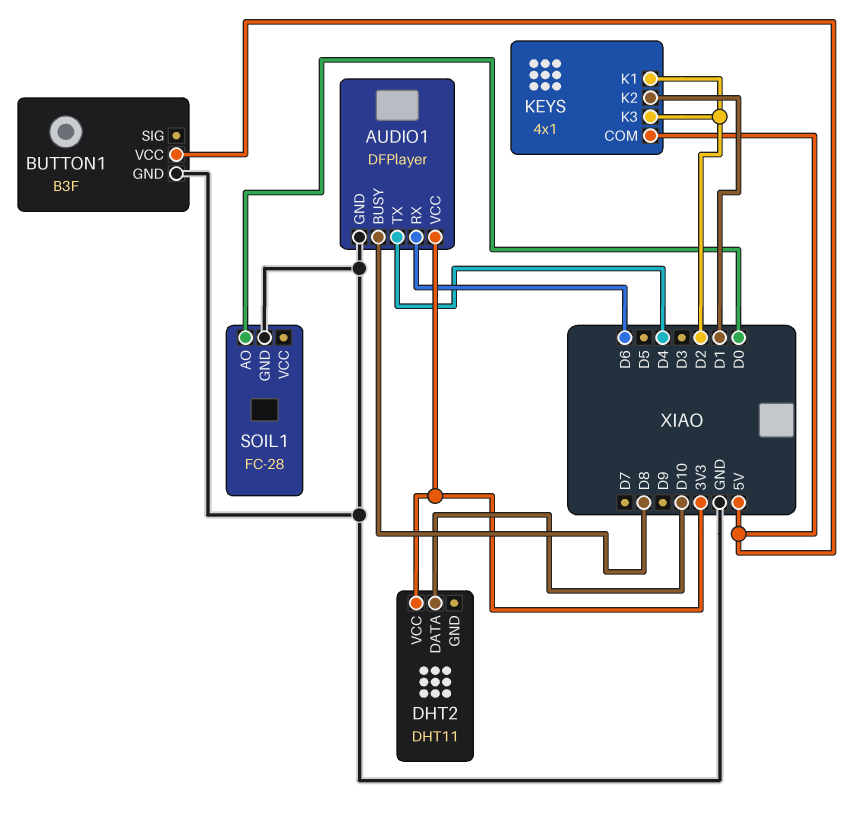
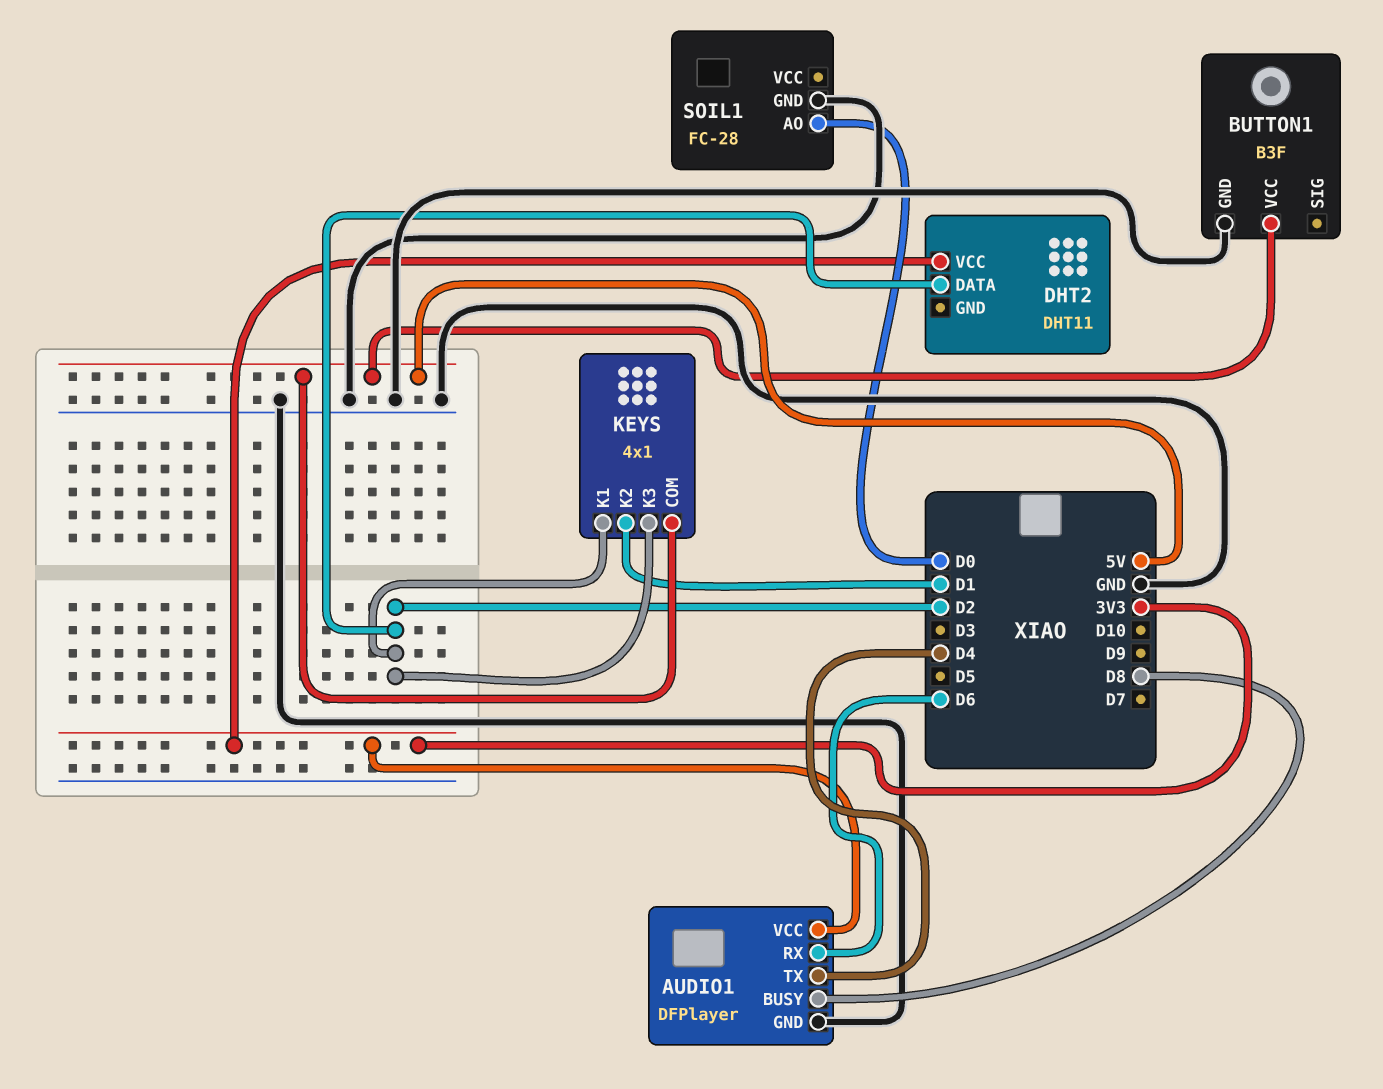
DHT2 pin DATA: D10 -> D2

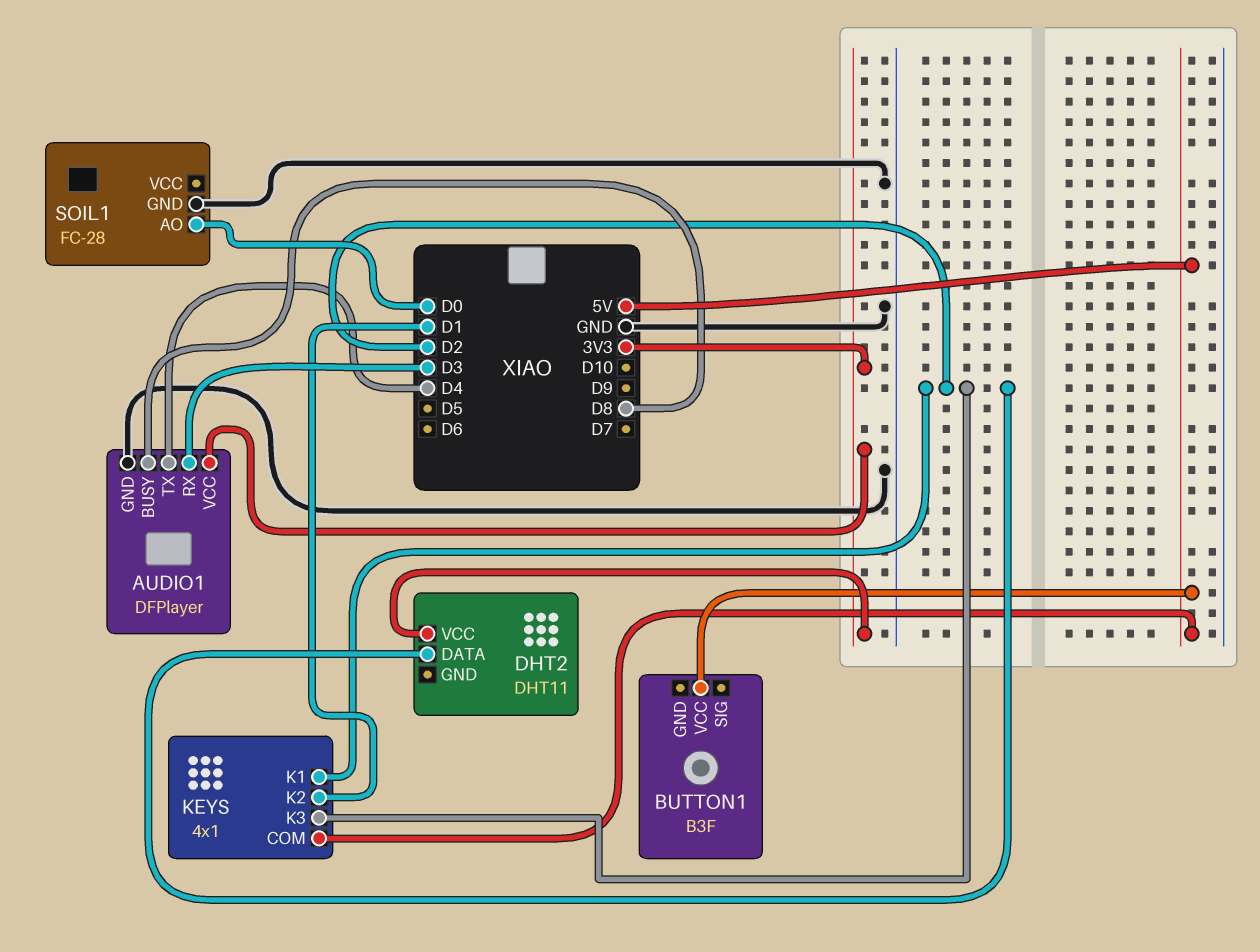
AUDIO1 pin RX: D6 -> D3
BUTTON1 pin GND: GND -> none

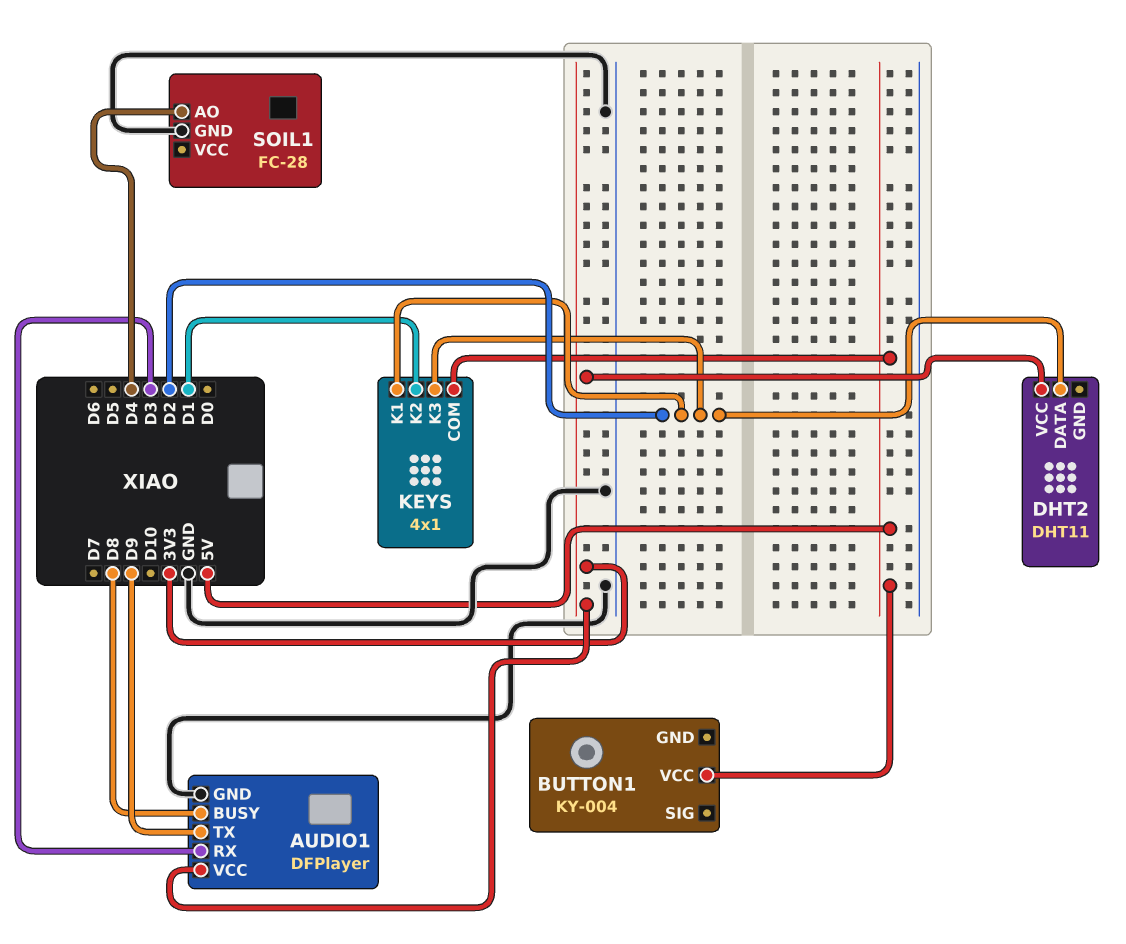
AUDIO1 pin TX: D4 -> D9
BUTTON1: B3F -> KY-004
SOIL1 pin AO: D0 -> D4

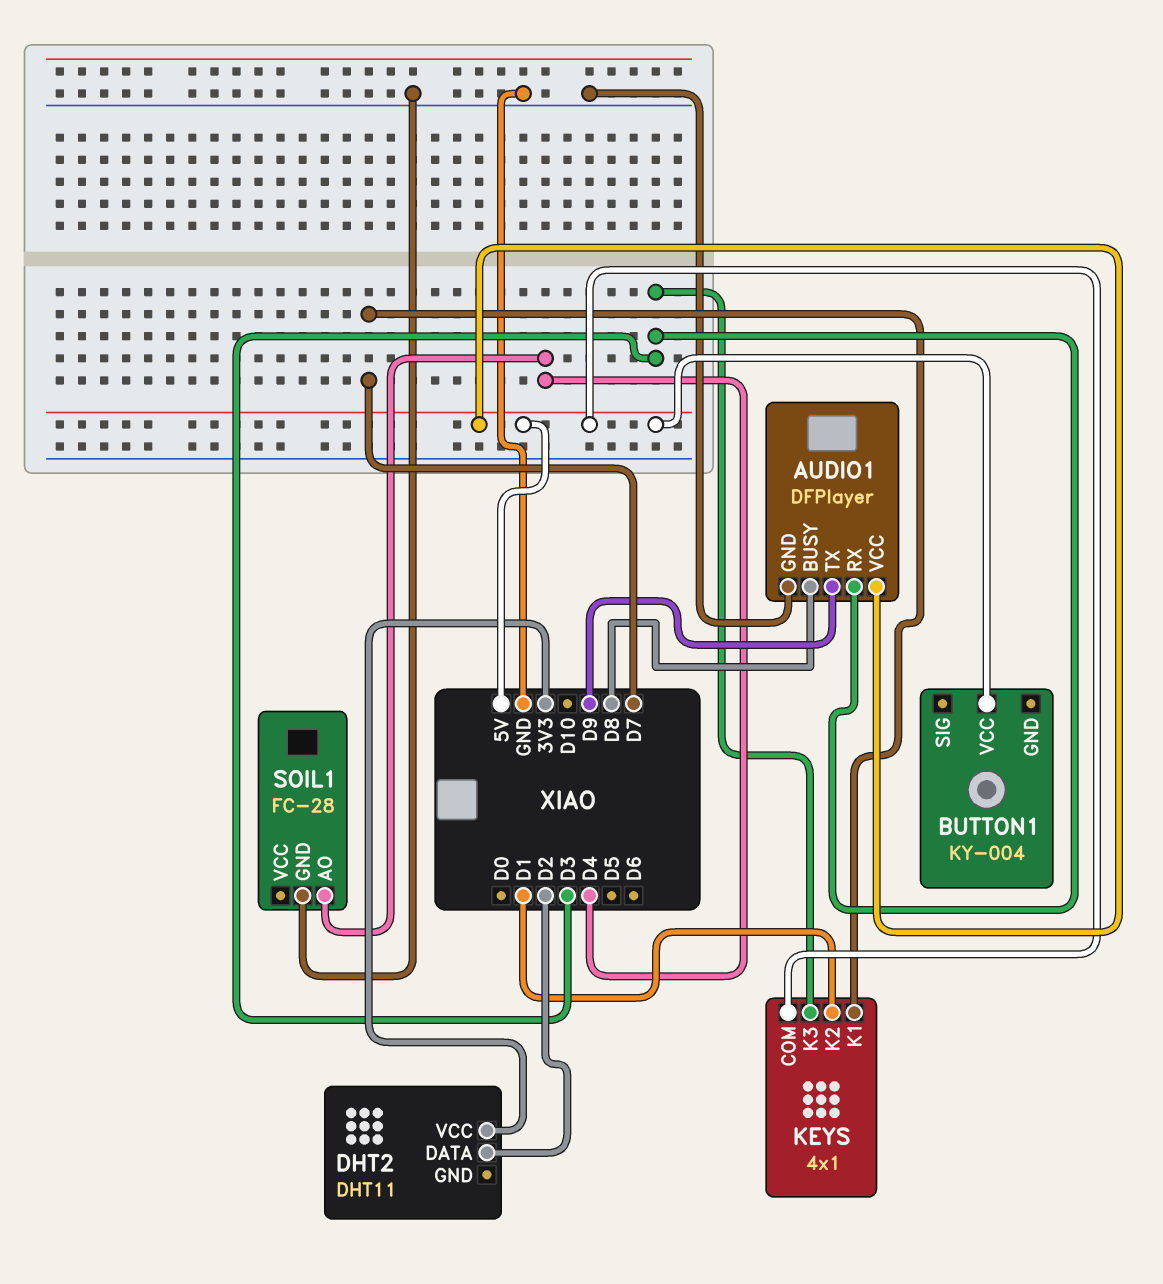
AUDIO1 pin VCC: 3V3 -> 5V
KEYS pin K1: D2 -> D7
KEYS pin K3: D2 -> D3

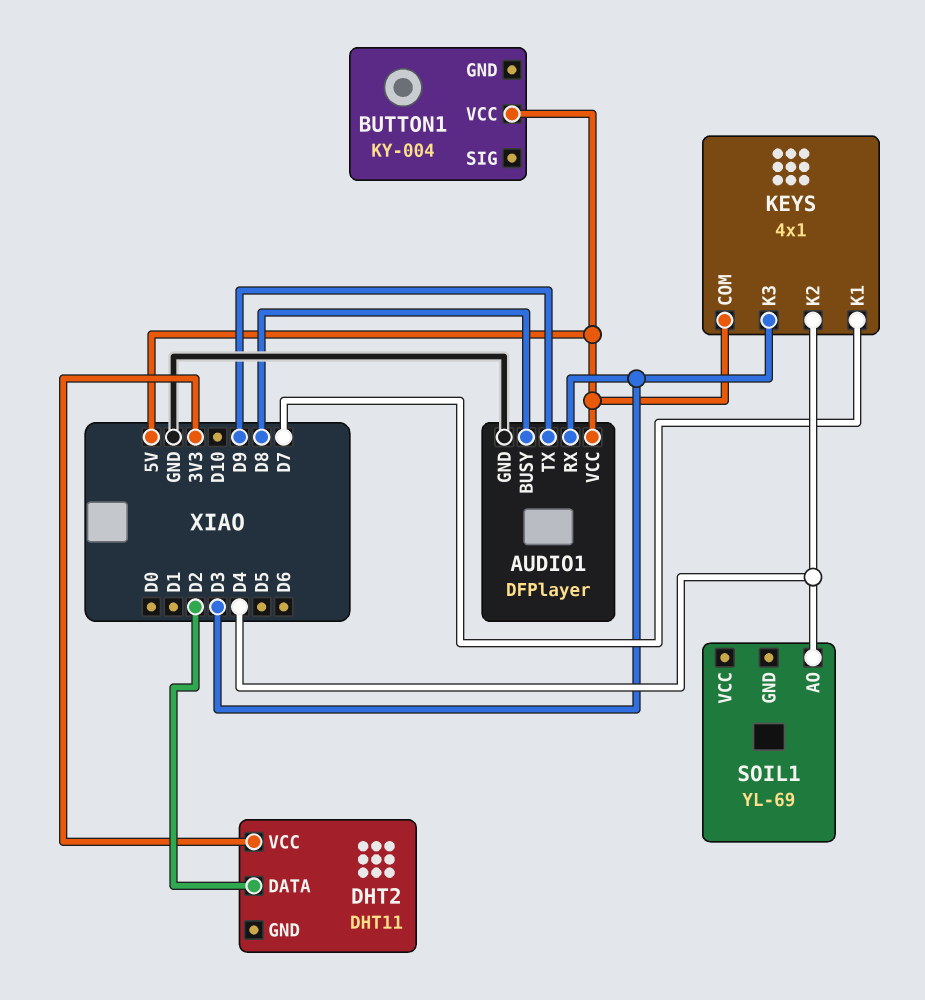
KEYS pin K2: D1 -> D4
SOIL1: FC-28 -> YL-69
SOIL1 pin GND: GND -> none

